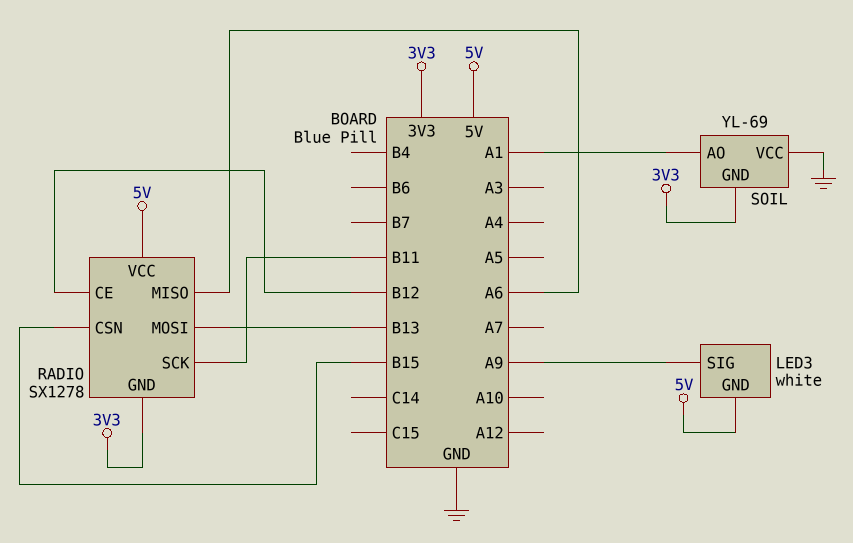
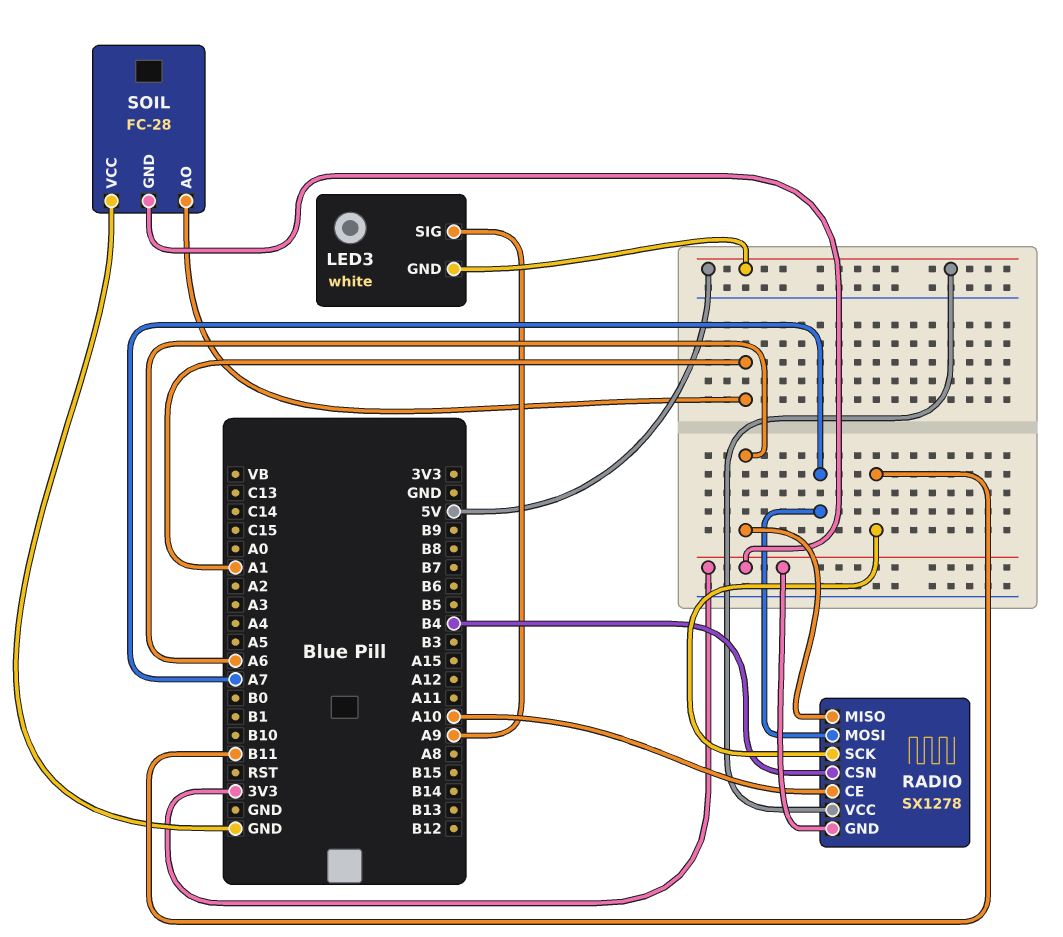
RADIO pin CE: B12 -> A10
RADIO pin CSN: B15 -> B4
RADIO pin MOSI: B13 -> A7
SOIL: YL-69 -> FC-28

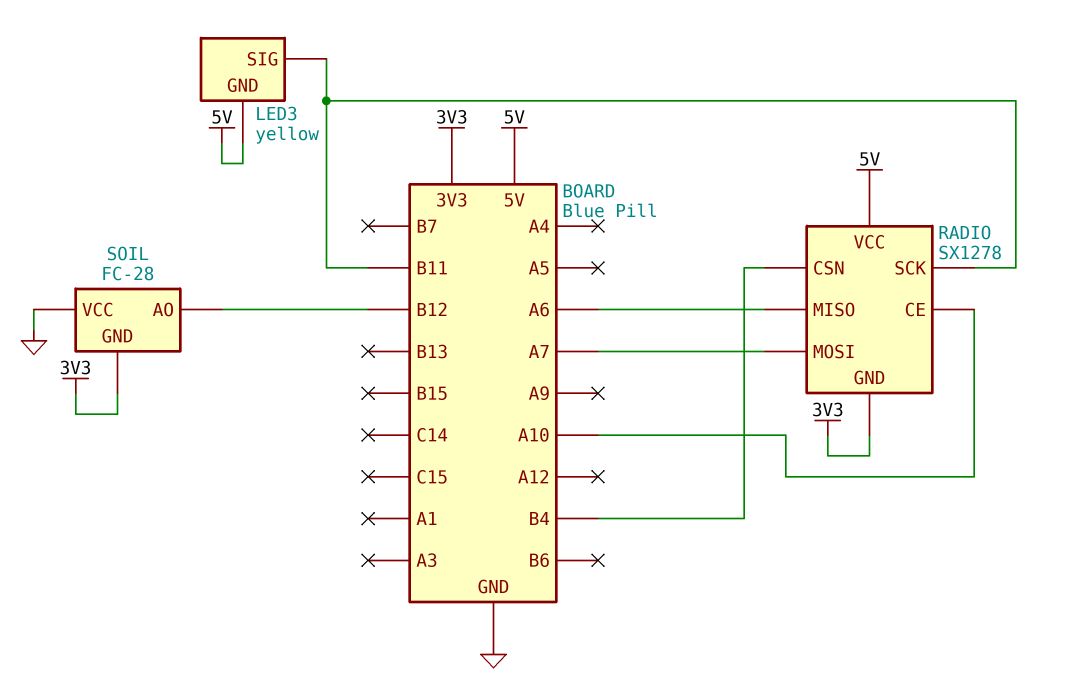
LED3: white -> yellow
LED3 pin SIG: A9 -> B11
SOIL pin AO: A1 -> B12

